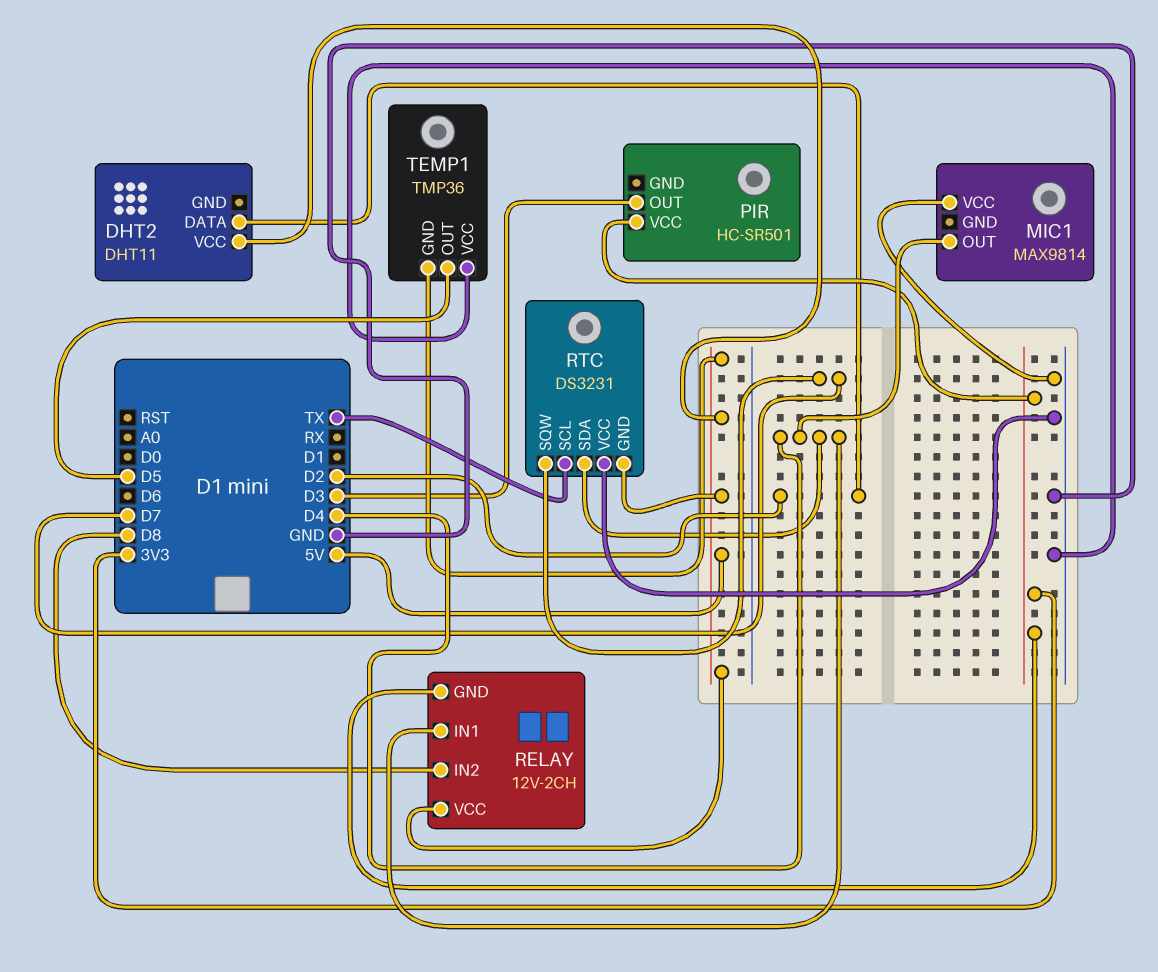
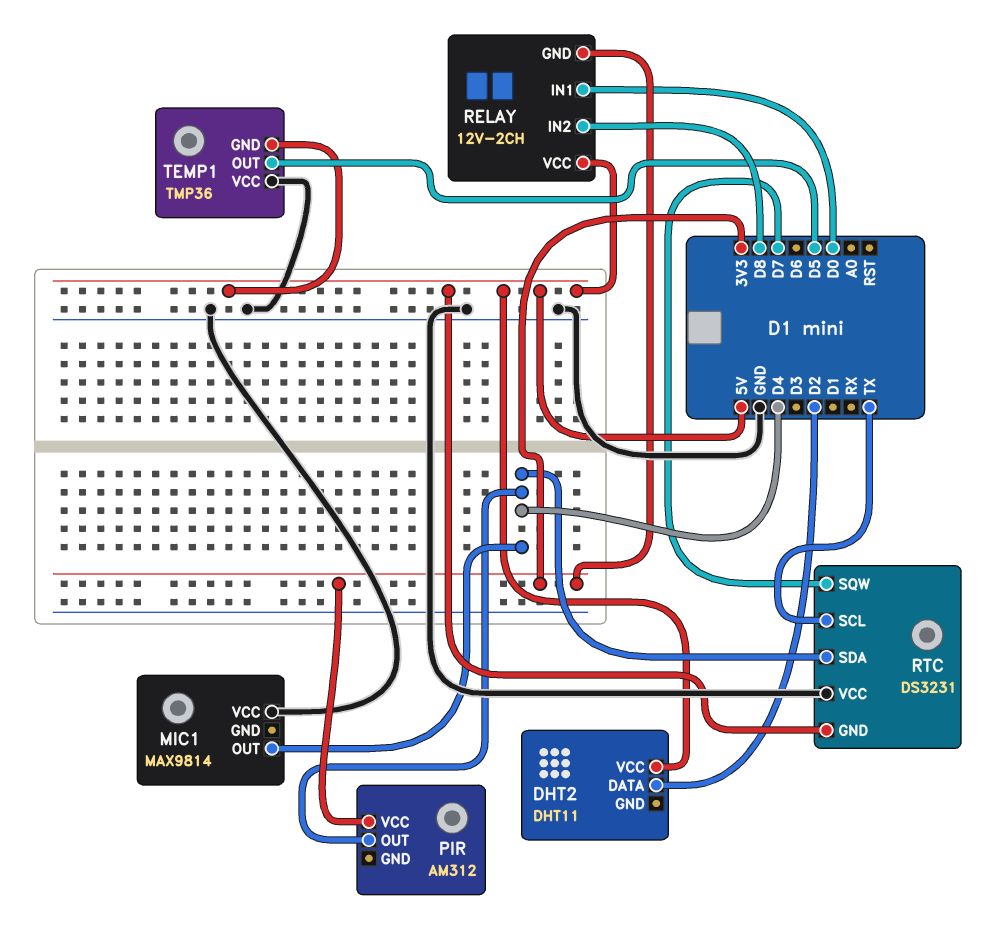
PIR: HC-SR501 -> AM312
PIR pin OUT: D3 -> D4
RELAY pin IN1: D4 -> D0

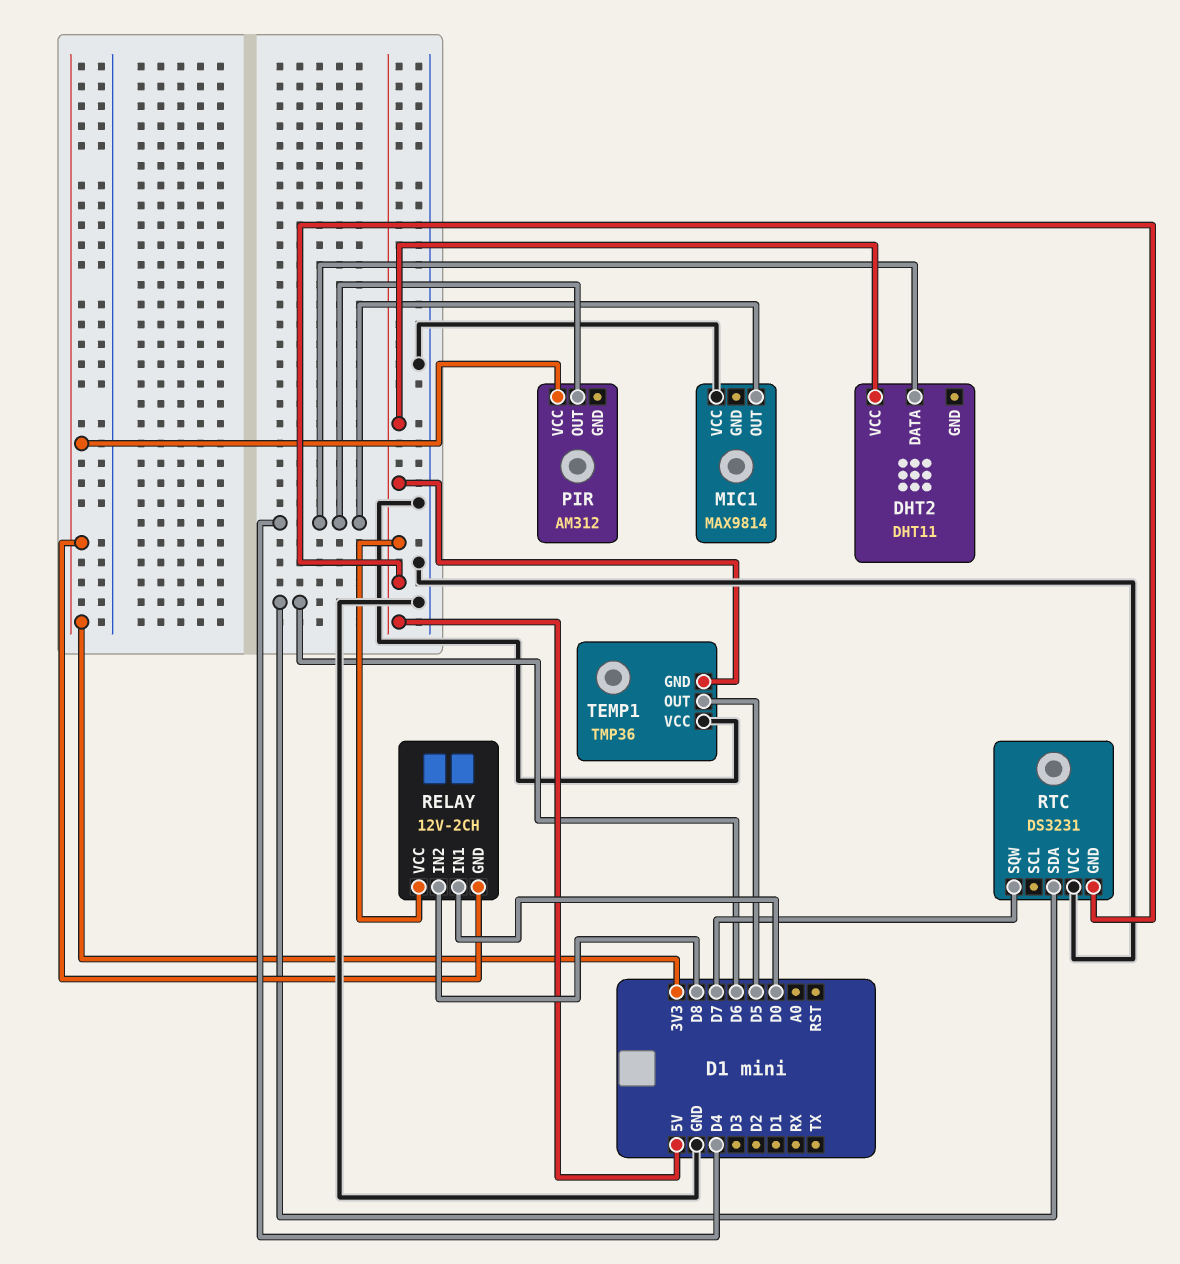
DHT2 pin DATA: D2 -> D4
RTC pin SCL: TX -> none
RTC pin SDA: D4 -> D6

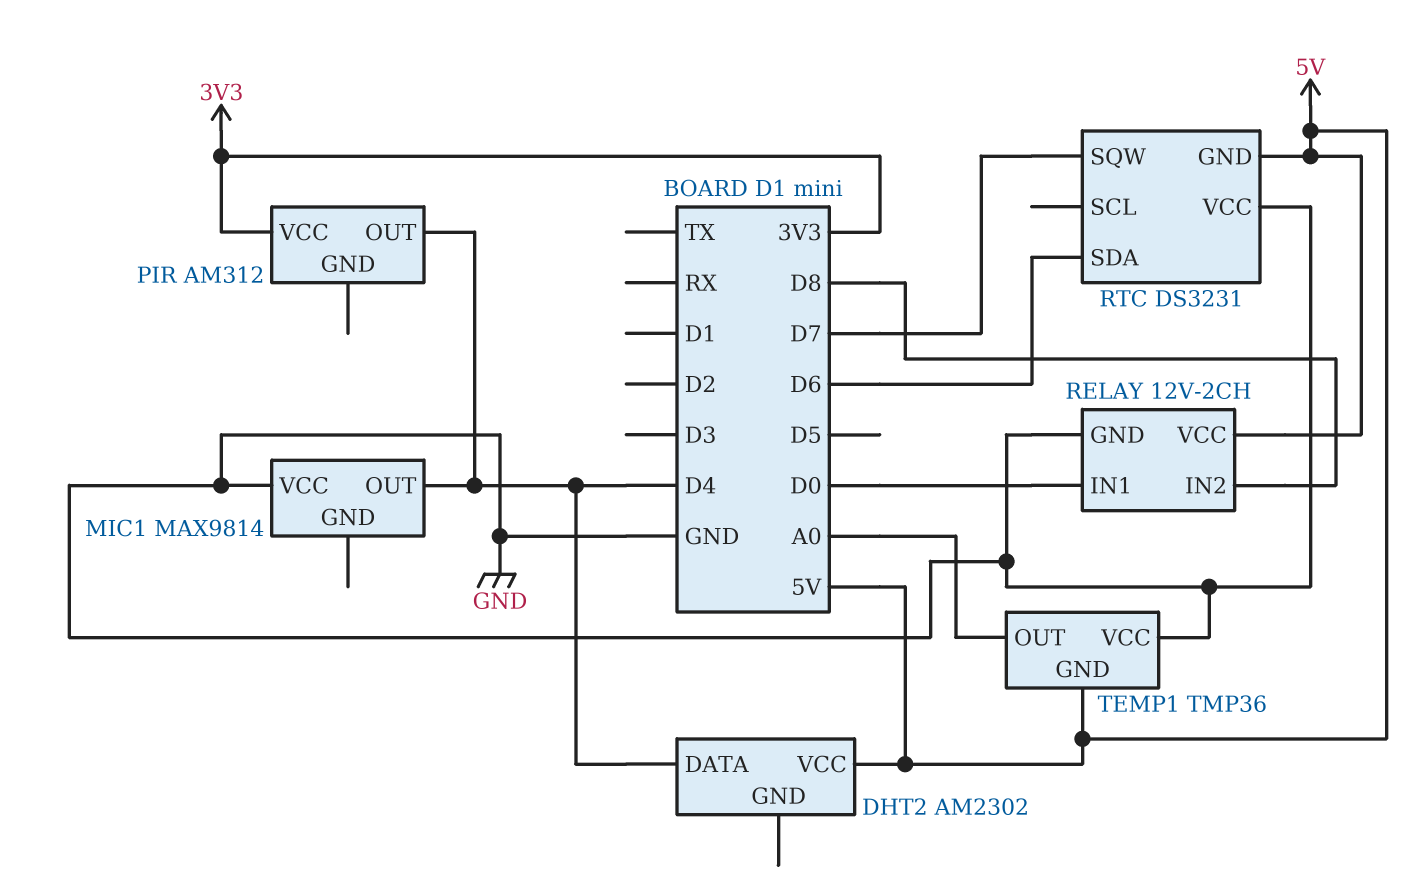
DHT2: DHT11 -> AM2302
RELAY pin GND: 3V3 -> GND
TEMP1 pin OUT: D5 -> A0

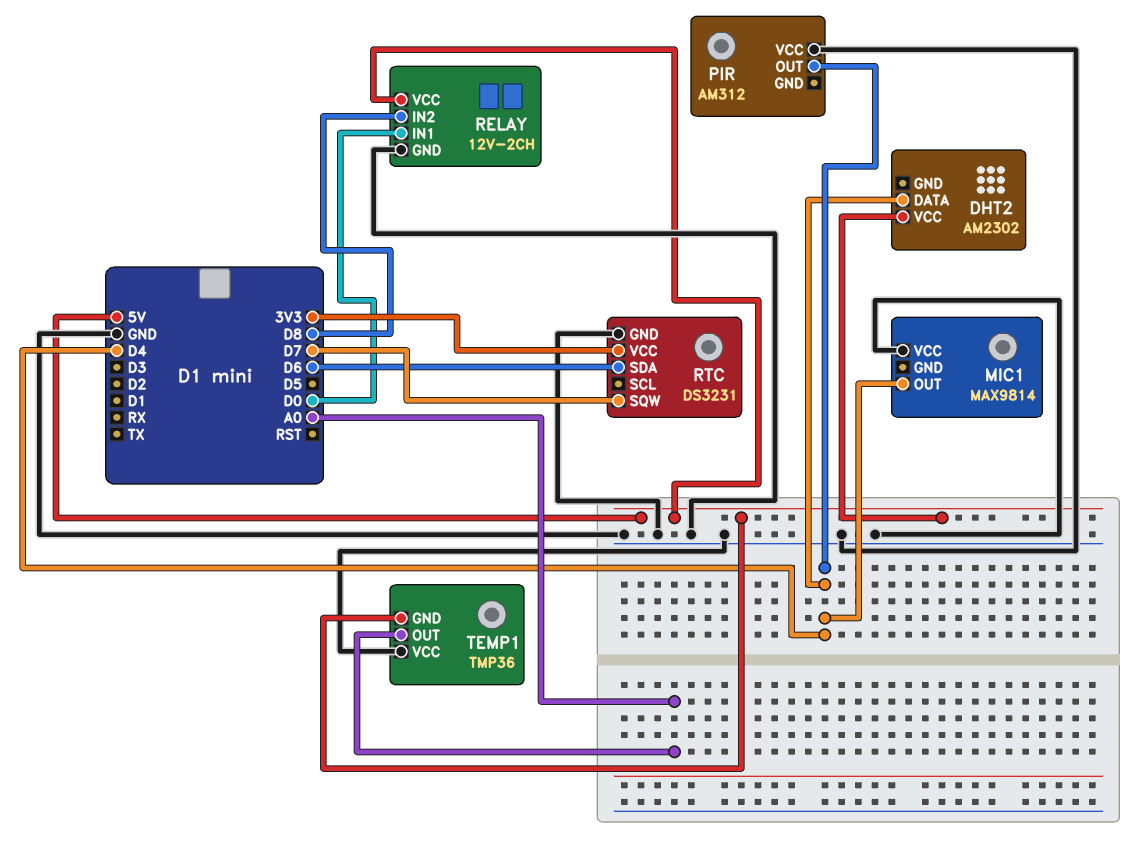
PIR pin VCC: 3V3 -> GND
RTC pin GND: 5V -> GND
RTC pin VCC: GND -> 3V3

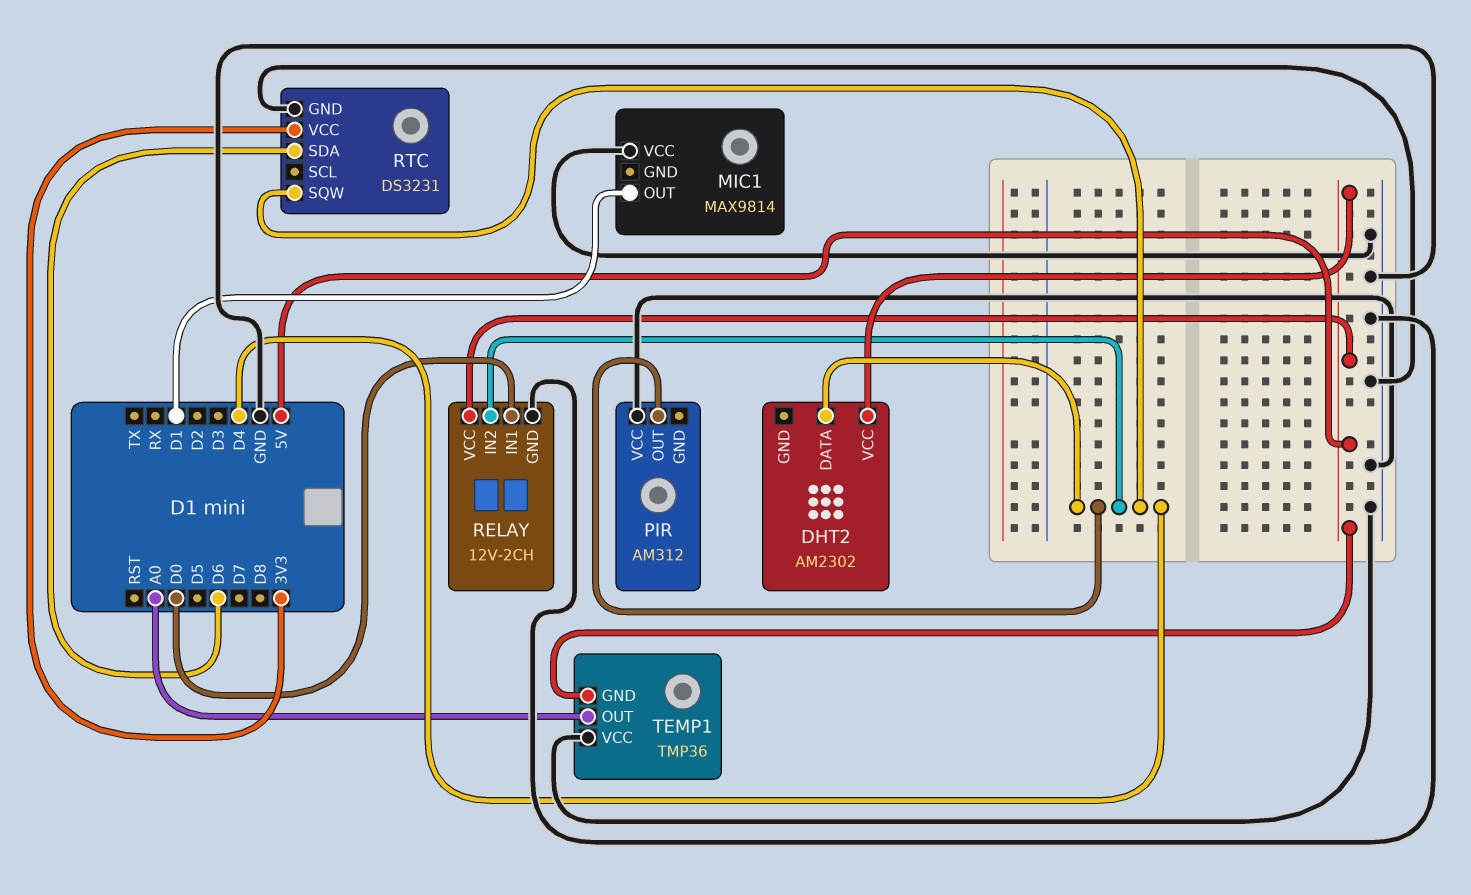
MIC1 pin OUT: D4 -> D1
RELAY pin IN2: D8 -> D4
RTC pin SQW: D7 -> D4

